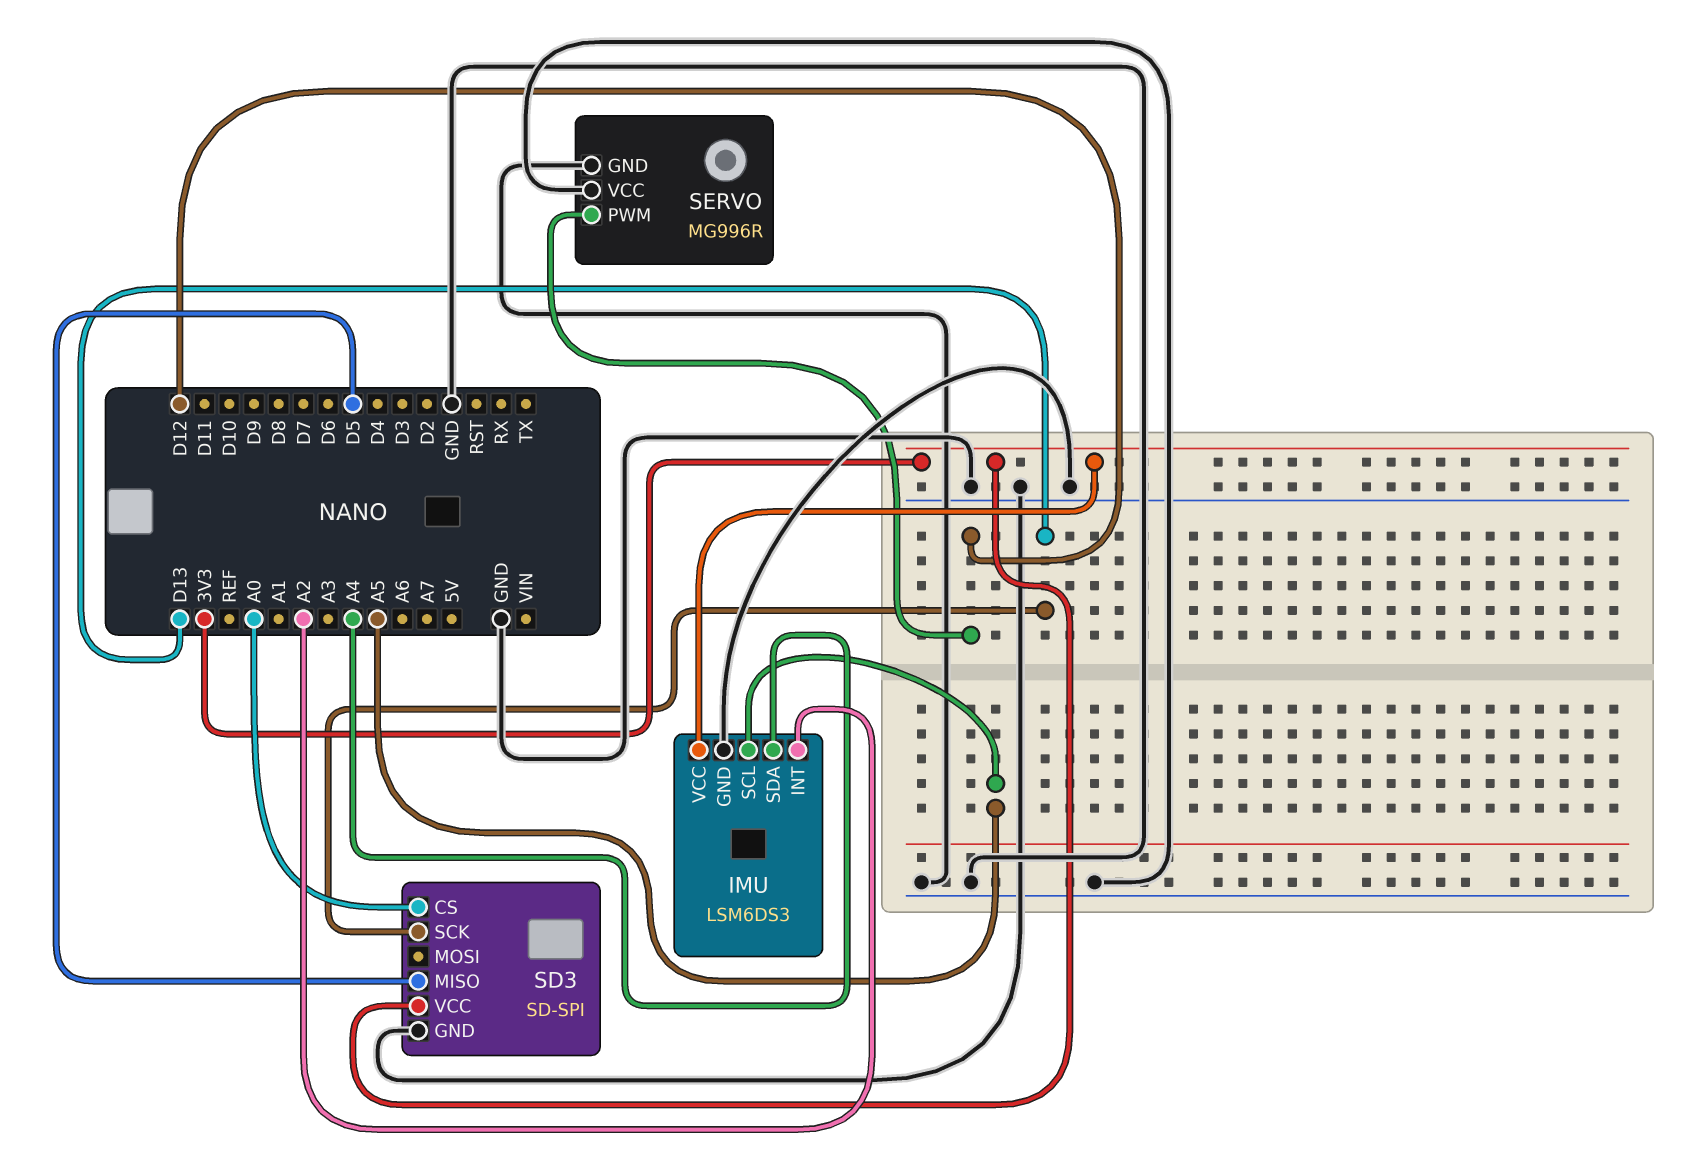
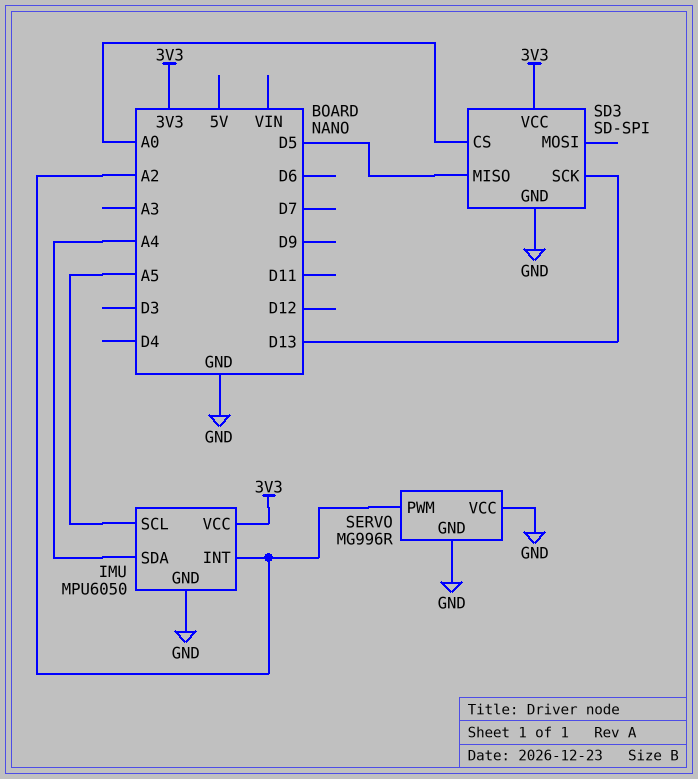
IMU: LSM6DS3 -> MPU6050
SERVO pin PWM: D12 -> A2

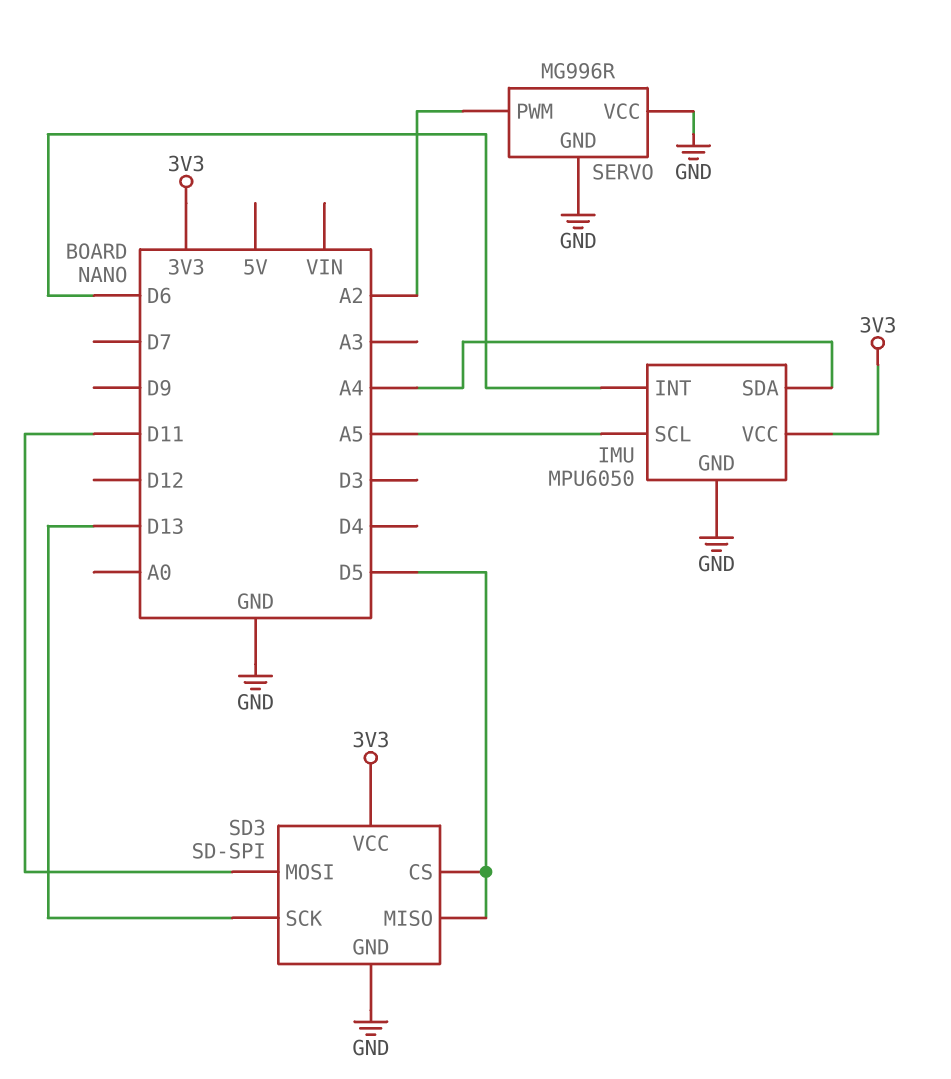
IMU pin INT: A2 -> D6
SD3 pin CS: A0 -> D5
SD3 pin MOSI: none -> D11

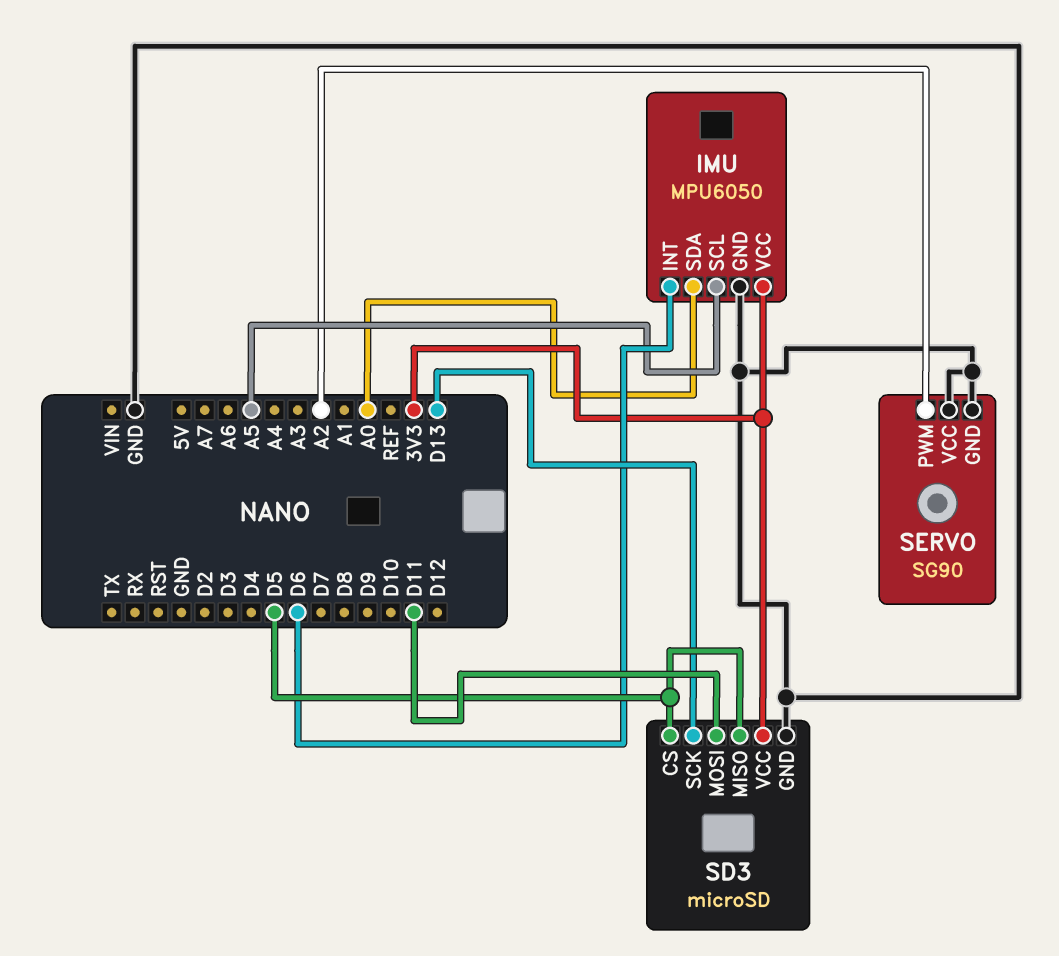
IMU pin SDA: A4 -> A0
SD3: SD-SPI -> microSD
SERVO: MG996R -> SG90

